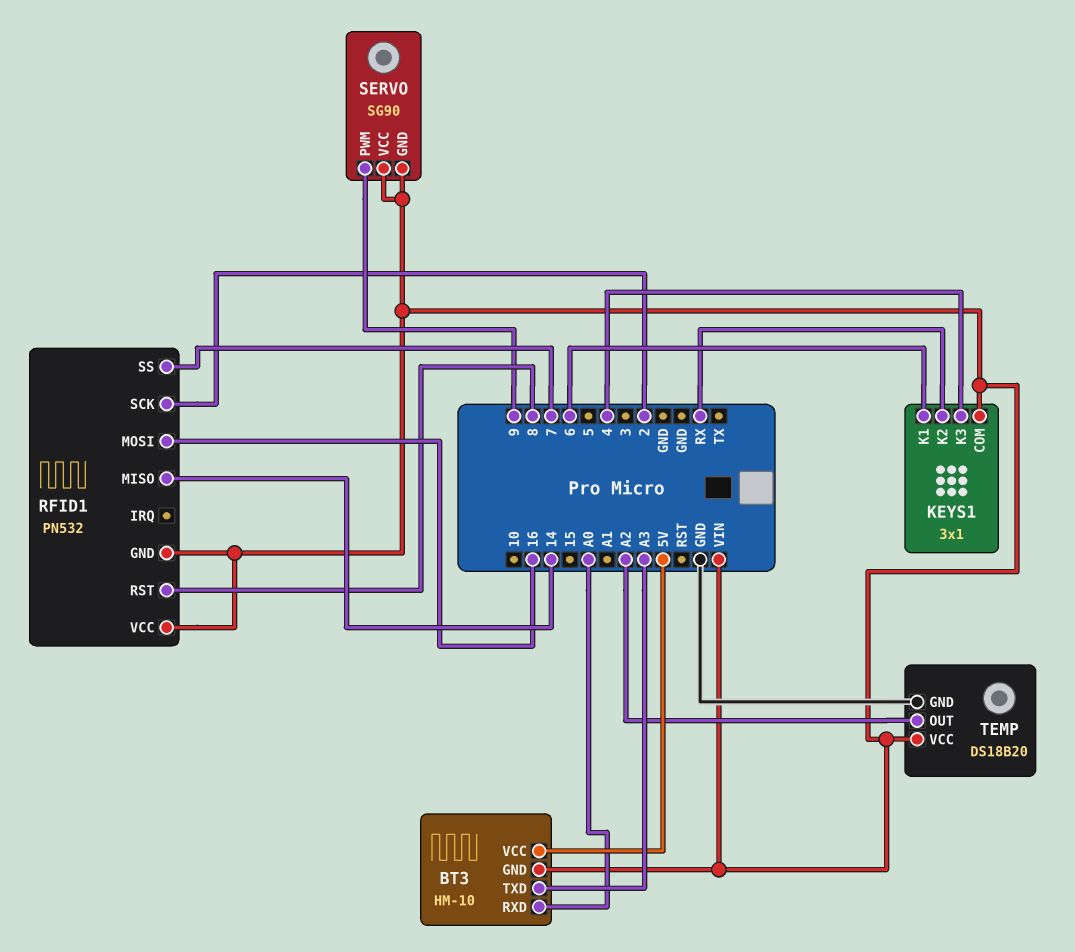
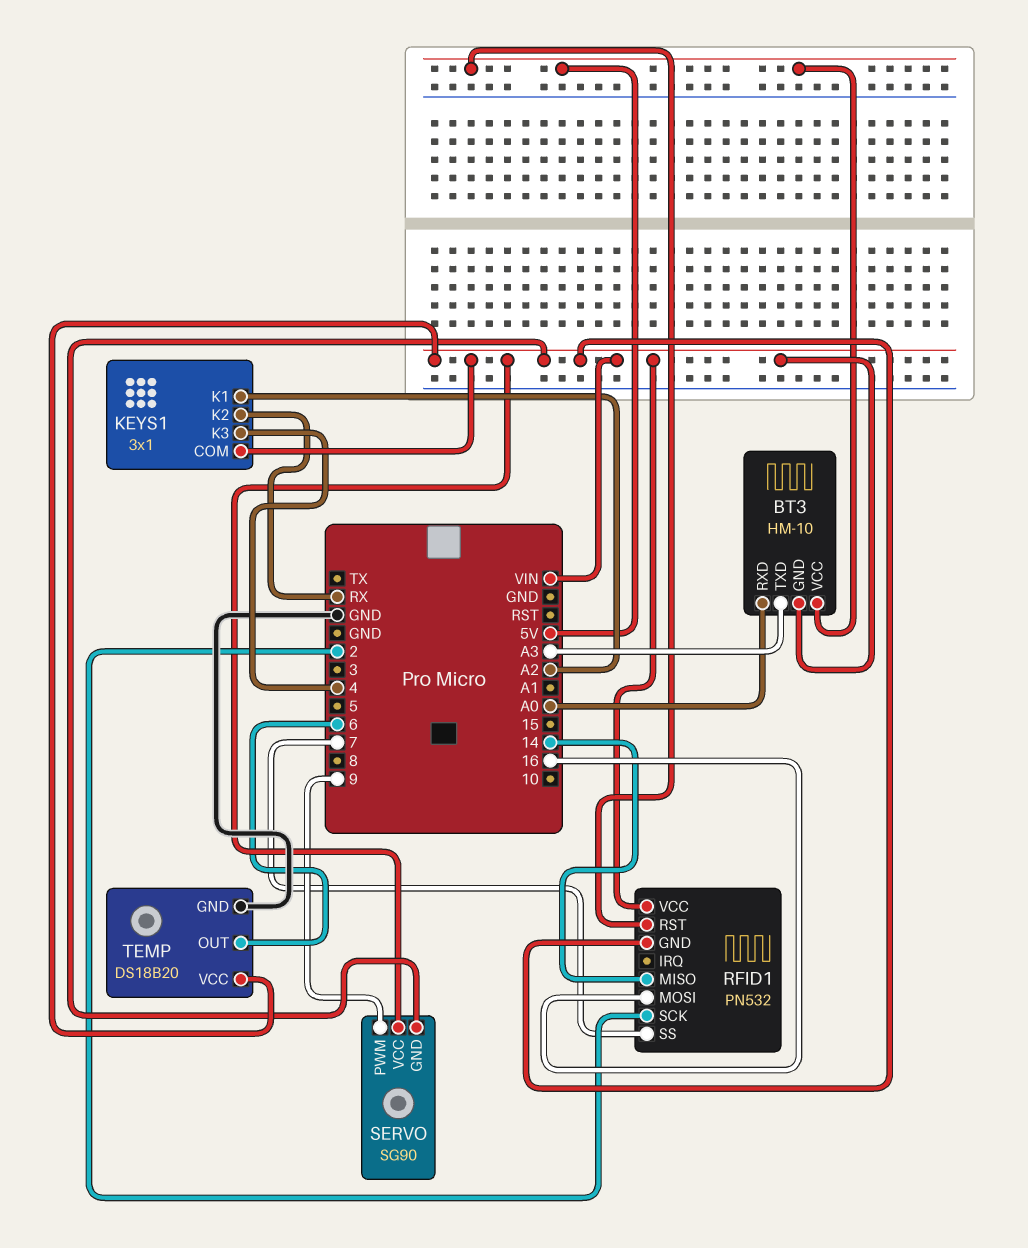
KEYS1 pin K1: 6 -> A2
RFID1 pin RST: 8 -> 5V
TEMP pin OUT: A2 -> 6

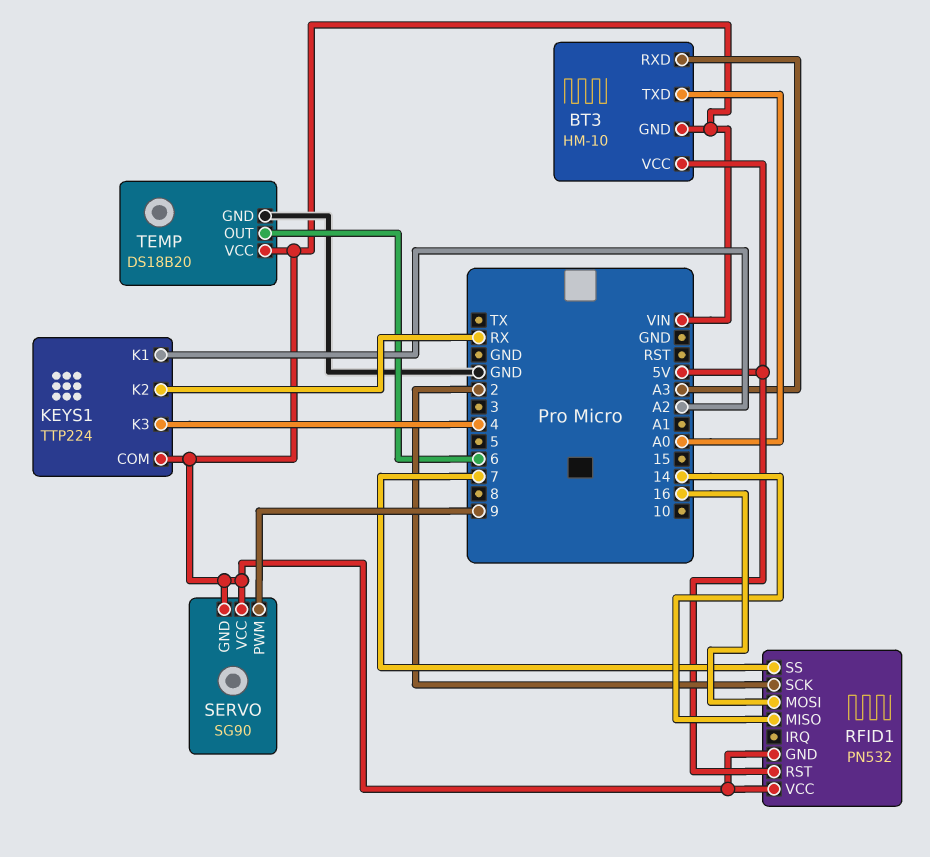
BT3 pin RXD: A0 -> A3
BT3 pin TXD: A3 -> A0
KEYS1: 3x1 -> TTP224

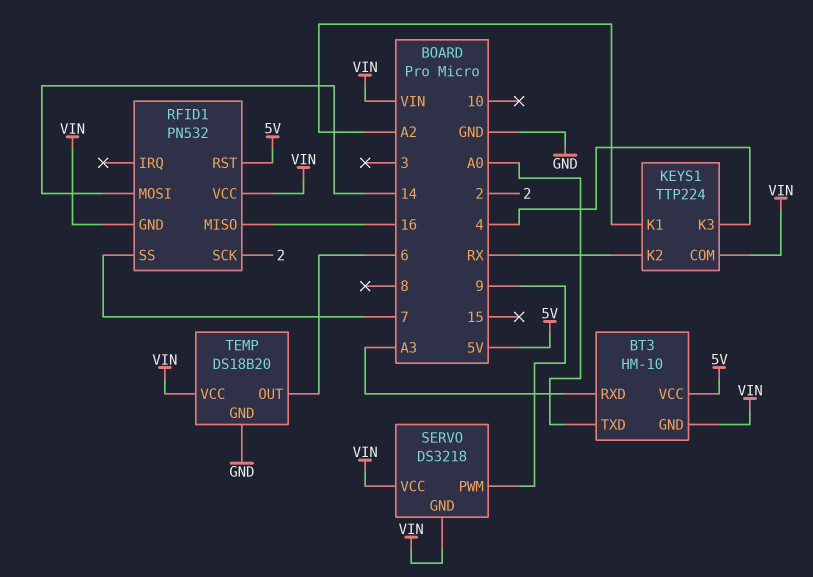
RFID1 pin MISO: 14 -> 16
RFID1 pin MOSI: 16 -> 14
SERVO: SG90 -> DS3218

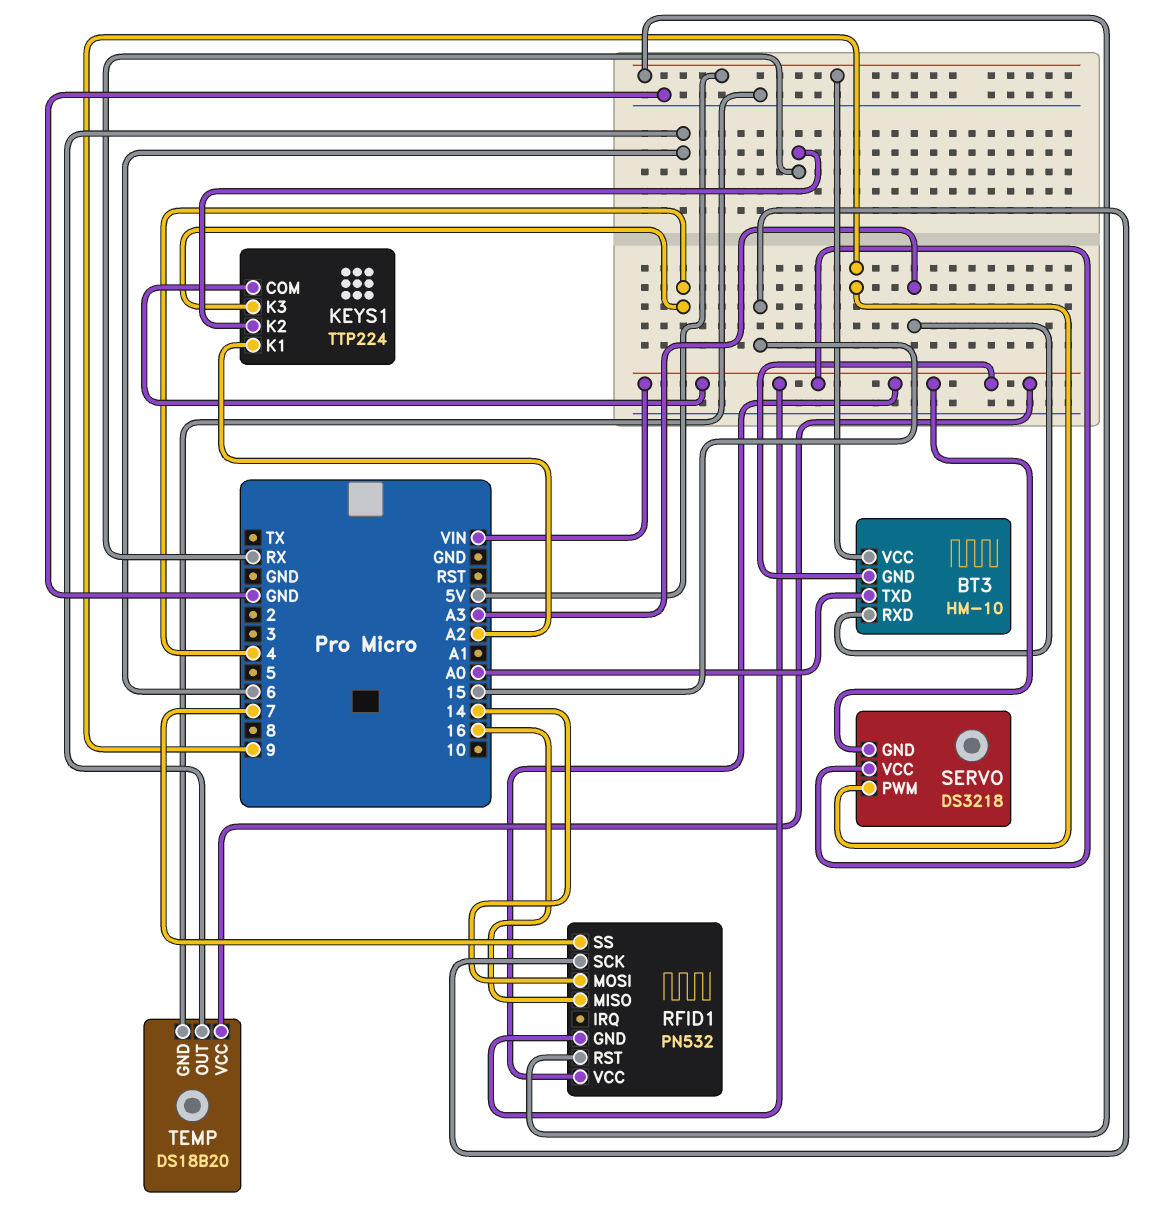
RFID1 pin SCK: 2 -> 15

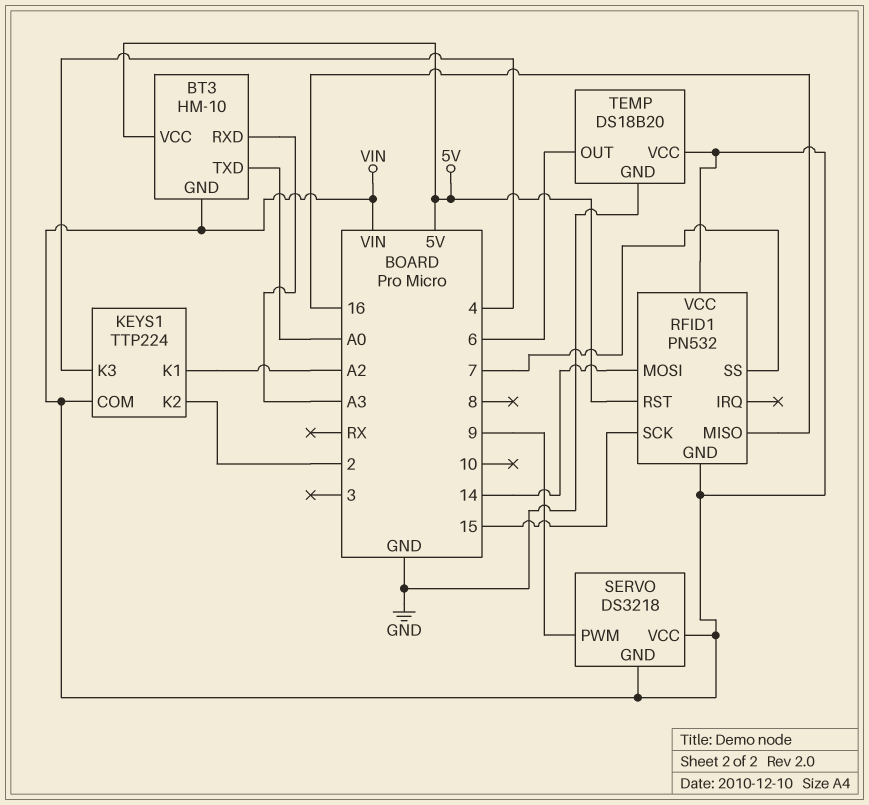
KEYS1 pin K2: RX -> 2

